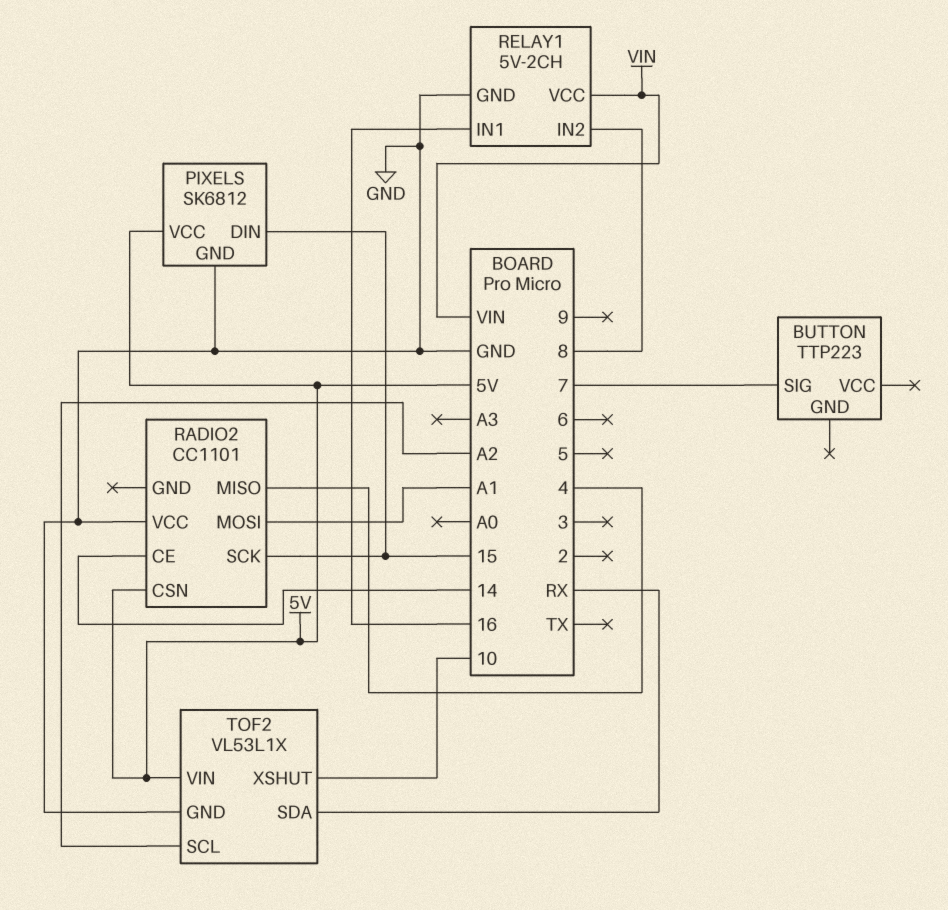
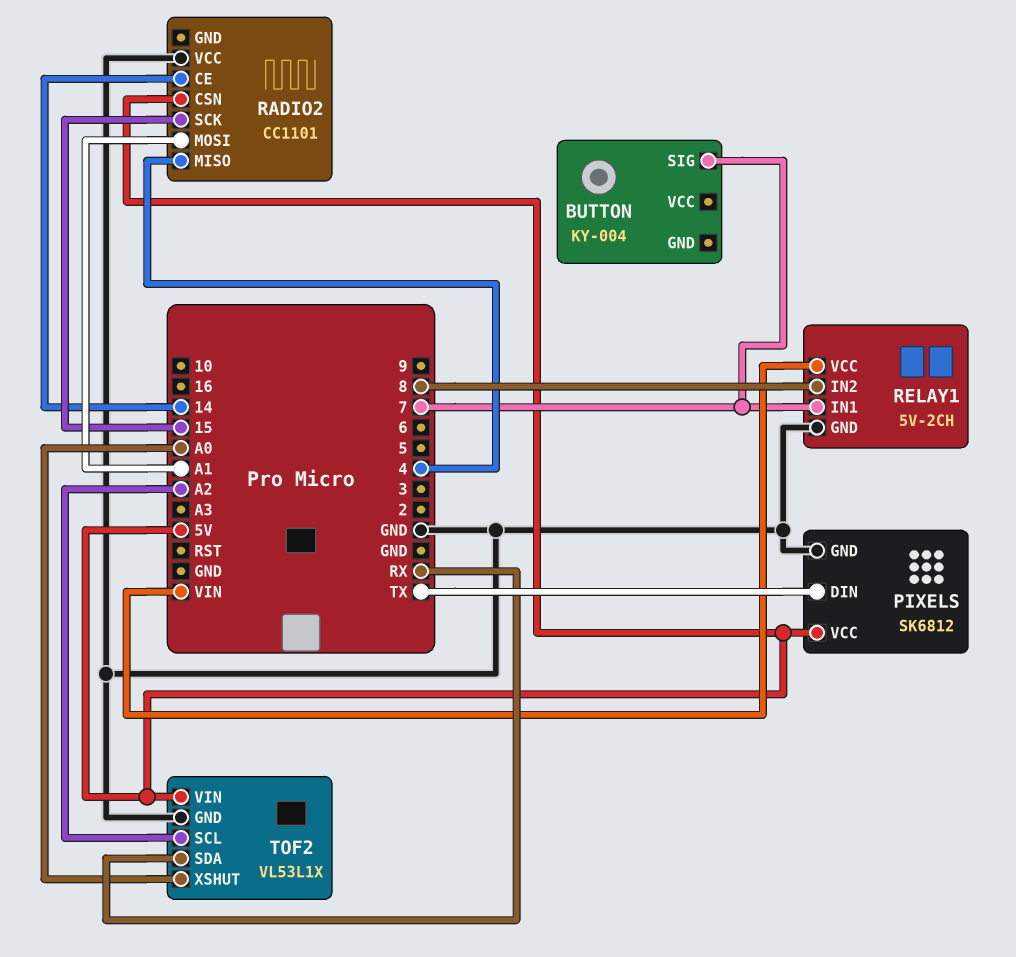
BUTTON: TTP223 -> KY-004
PIXELS pin DIN: 15 -> TX
RELAY1 pin IN1: 16 -> 7
TOF2 pin XSHUT: 10 -> A0

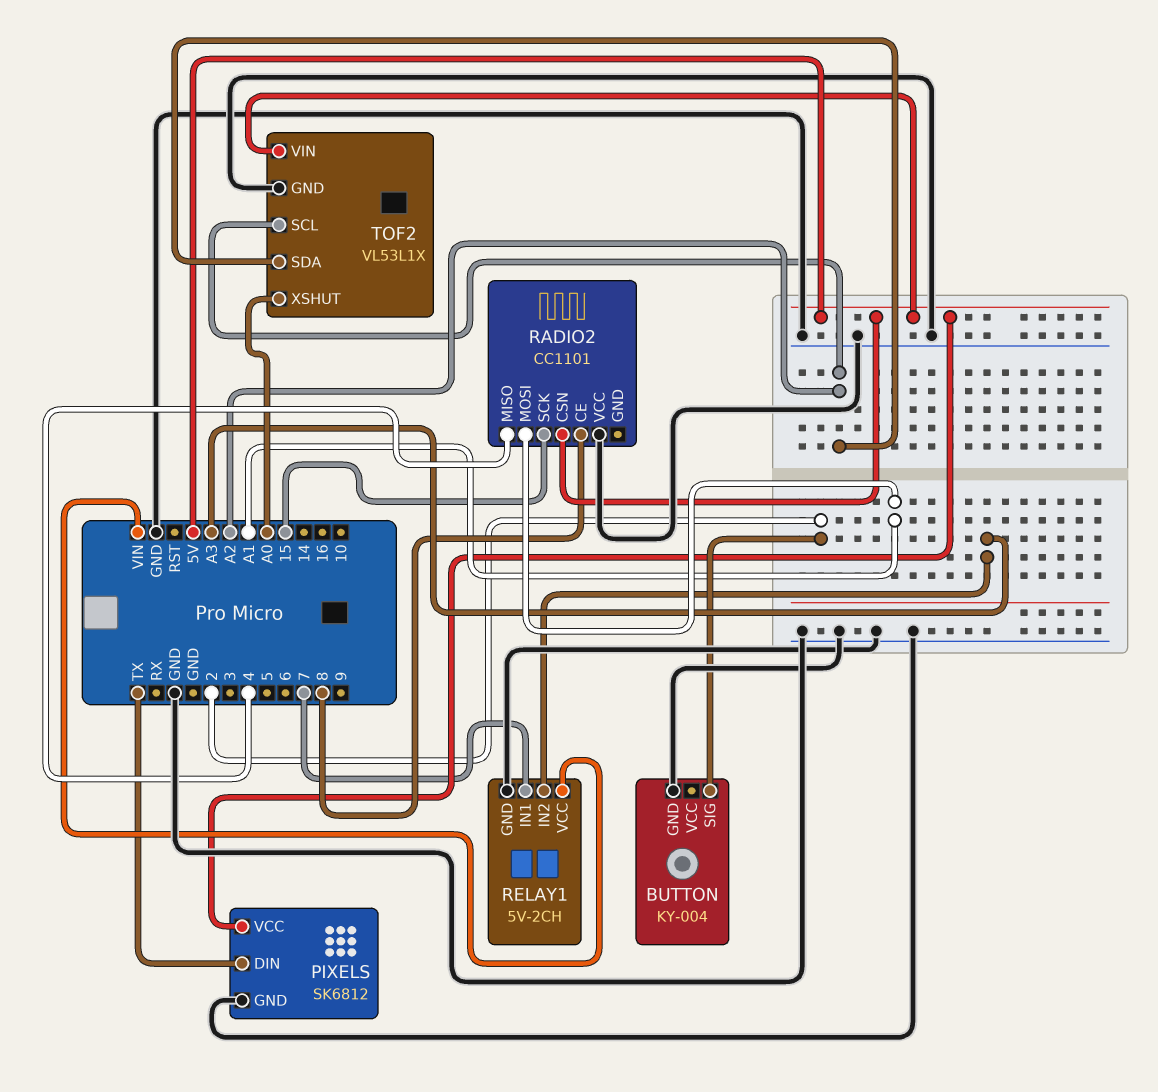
BUTTON pin GND: none -> GND
BUTTON pin SIG: 7 -> 2
RADIO2 pin CE: 14 -> 8
RELAY1 pin IN2: 8 -> A3
TOF2 pin SDA: RX -> A2

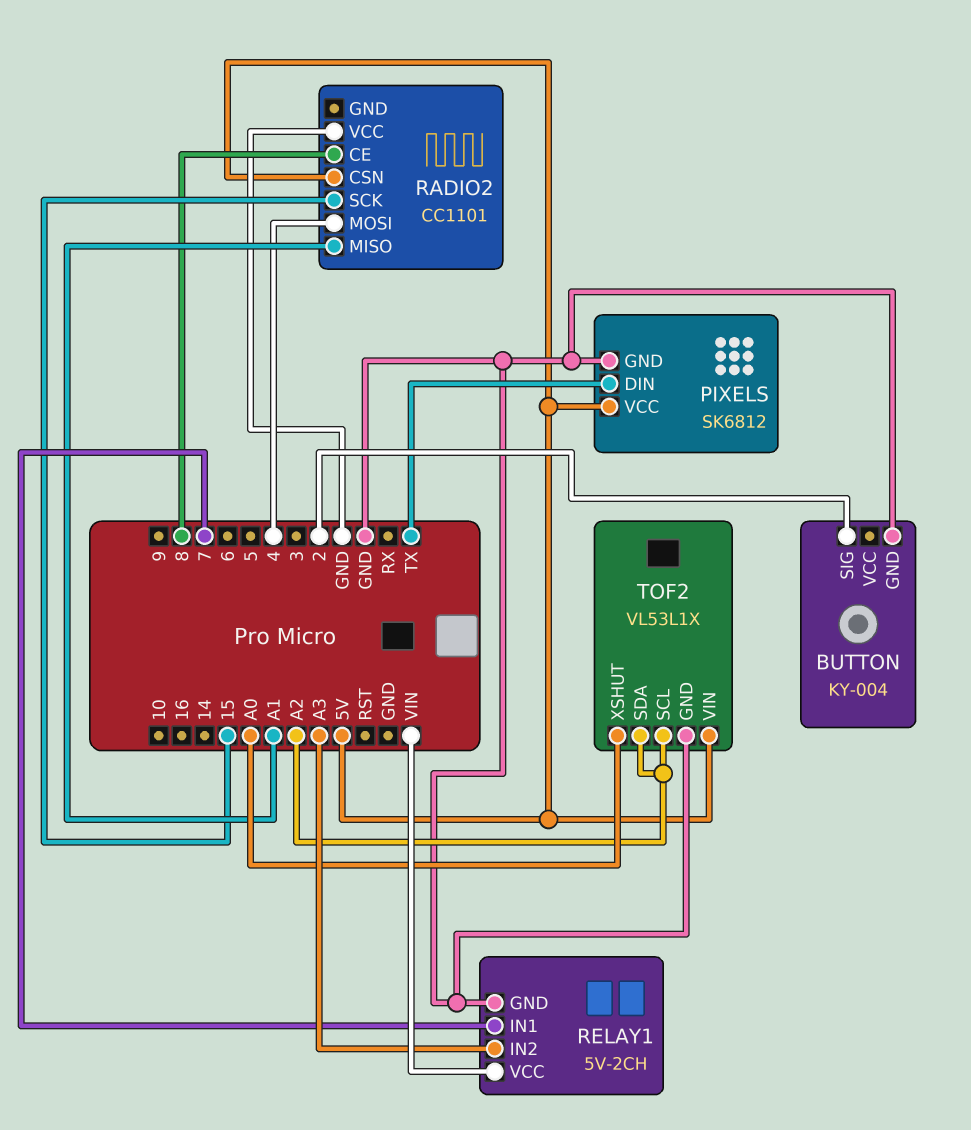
RADIO2 pin MISO: 4 -> A1
RADIO2 pin MOSI: A1 -> 4

